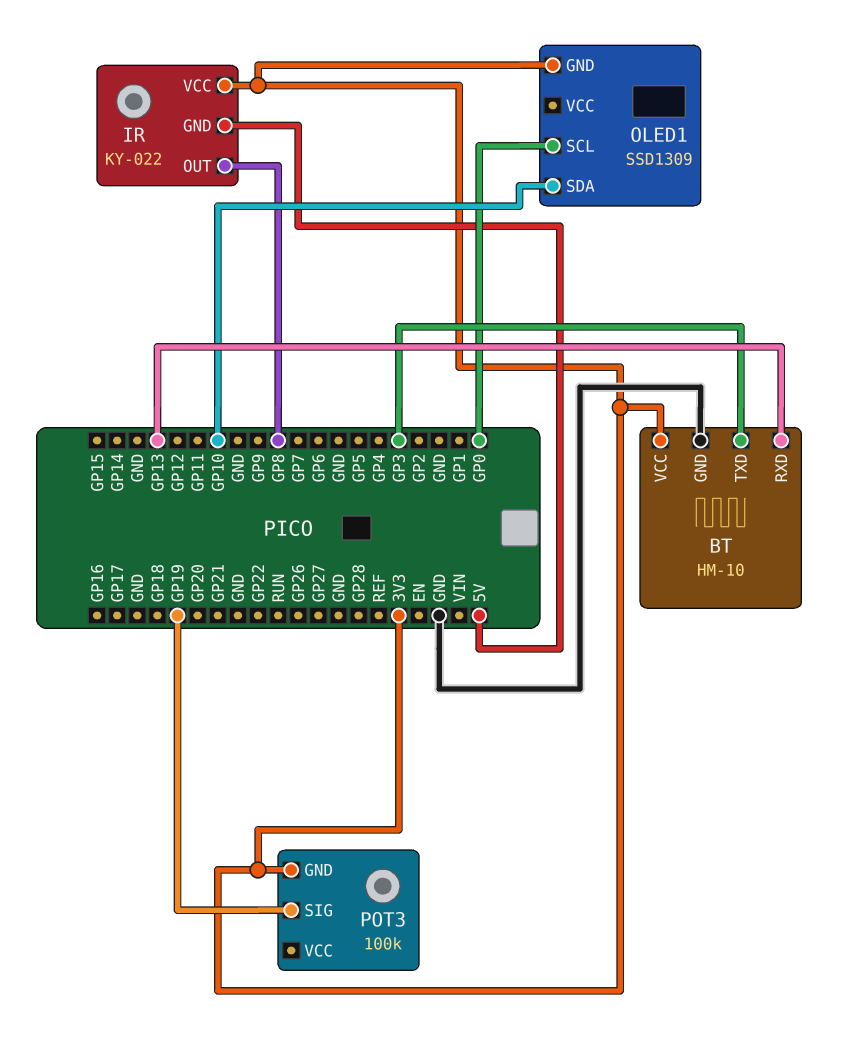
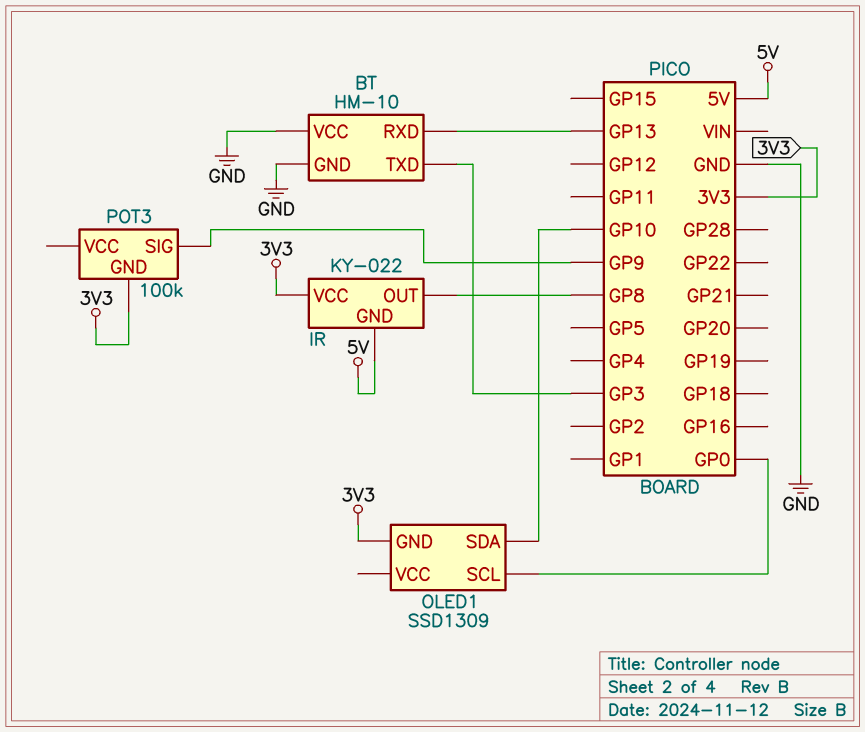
BT pin VCC: 3V3 -> GND
POT3 pin SIG: GP19 -> GP9

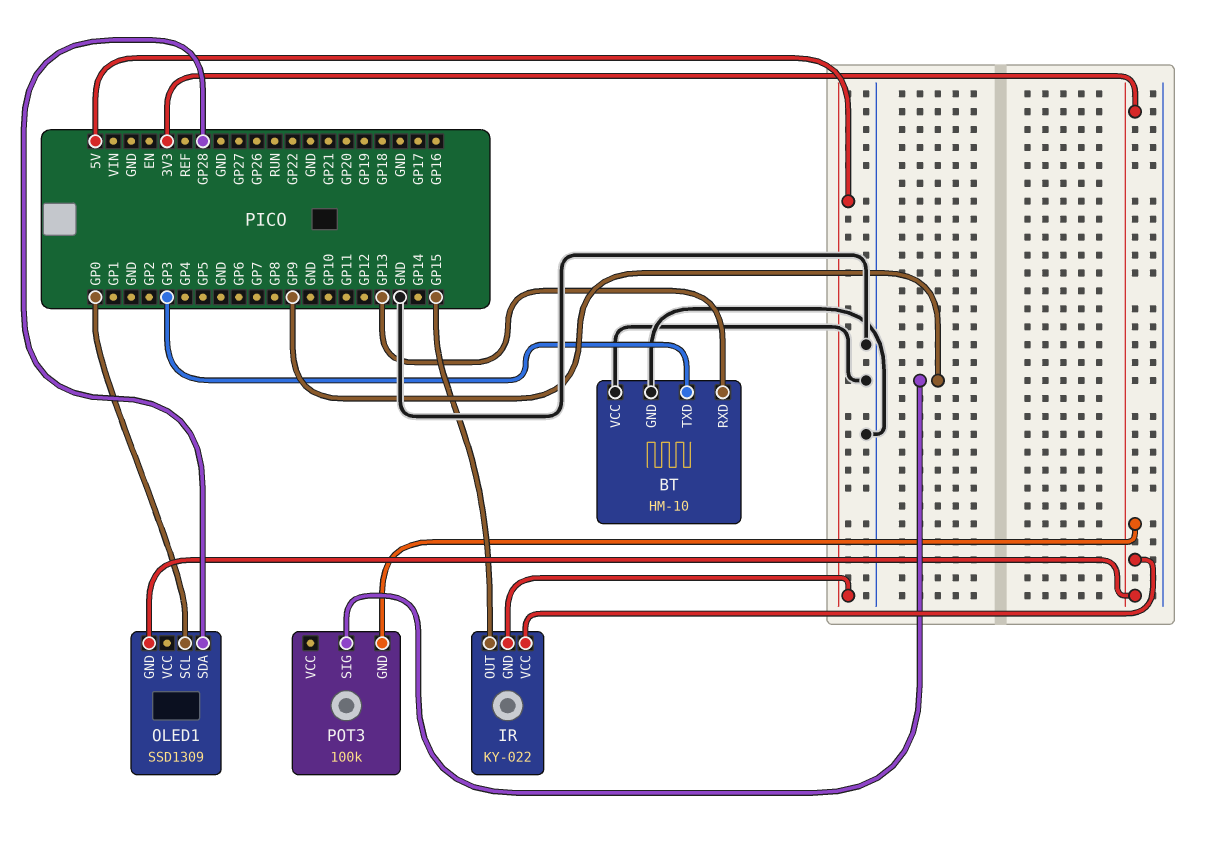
IR pin OUT: GP8 -> GP15
OLED1 pin SDA: GP10 -> GP28

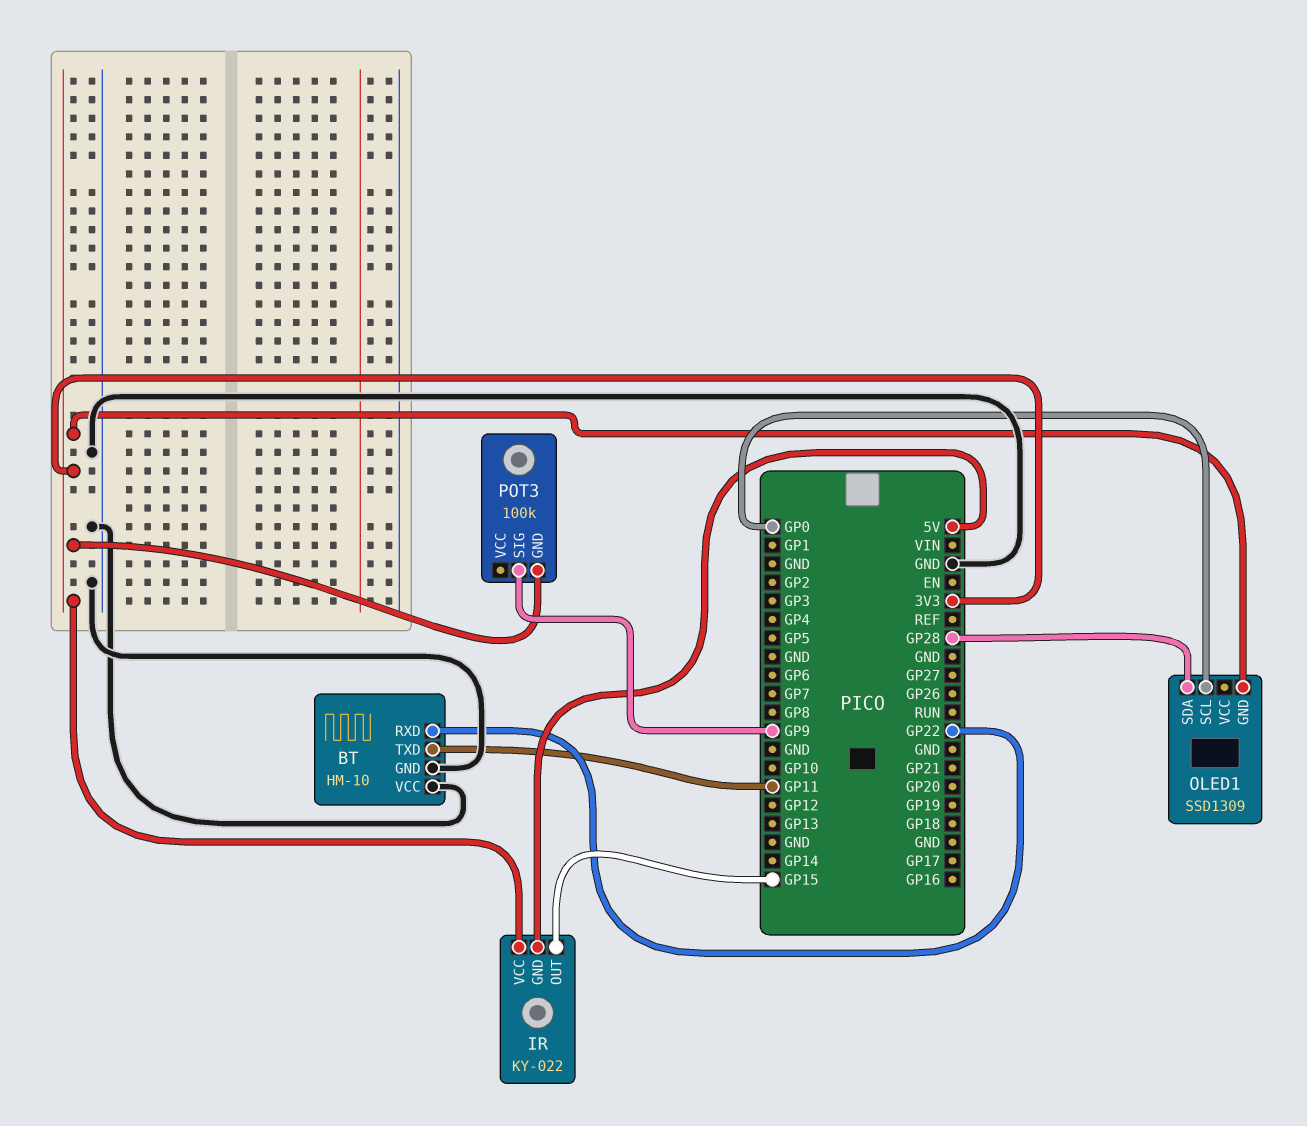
BT pin RXD: GP13 -> GP22
BT pin TXD: GP3 -> GP11

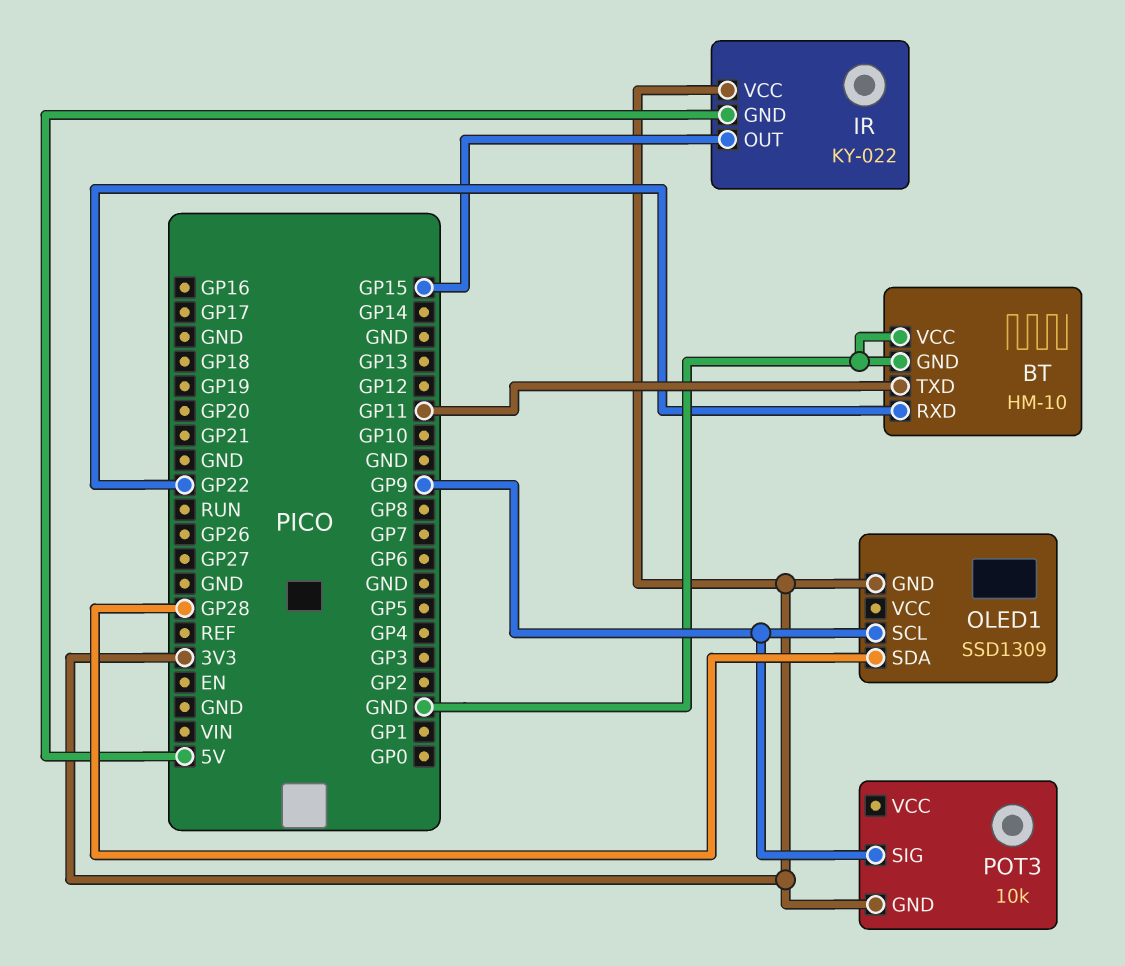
OLED1 pin SCL: GP0 -> GP9
POT3: 100k -> 10k

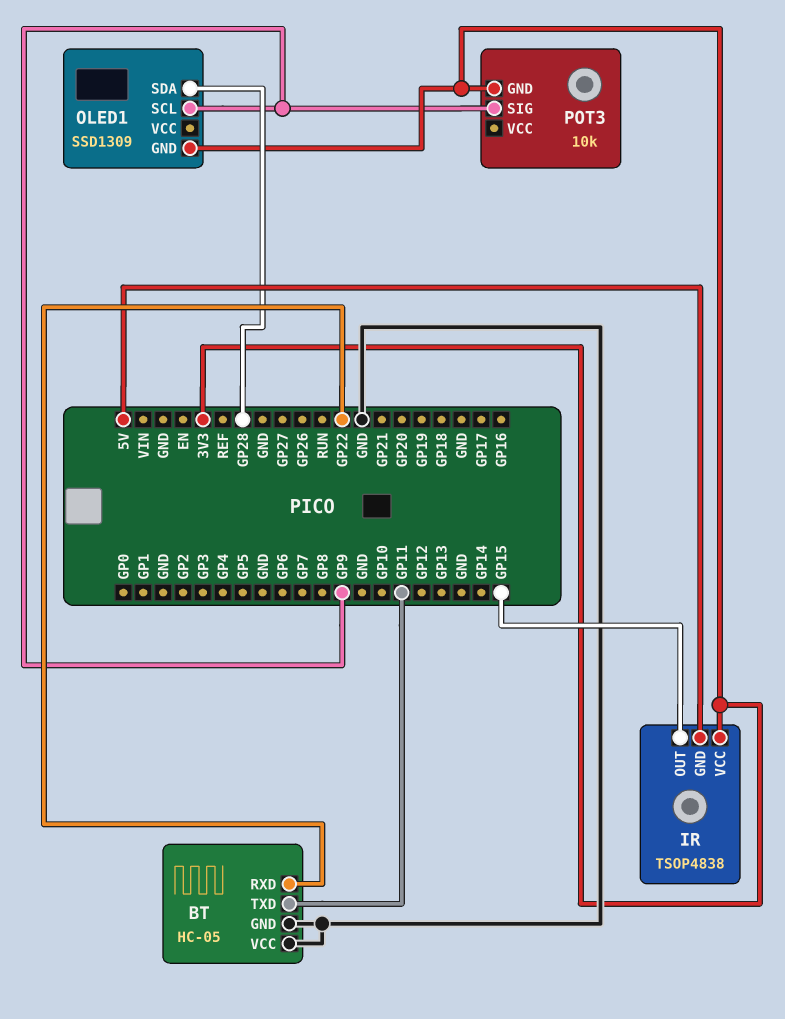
BT: HM-10 -> HC-05
IR: KY-022 -> TSOP4838

